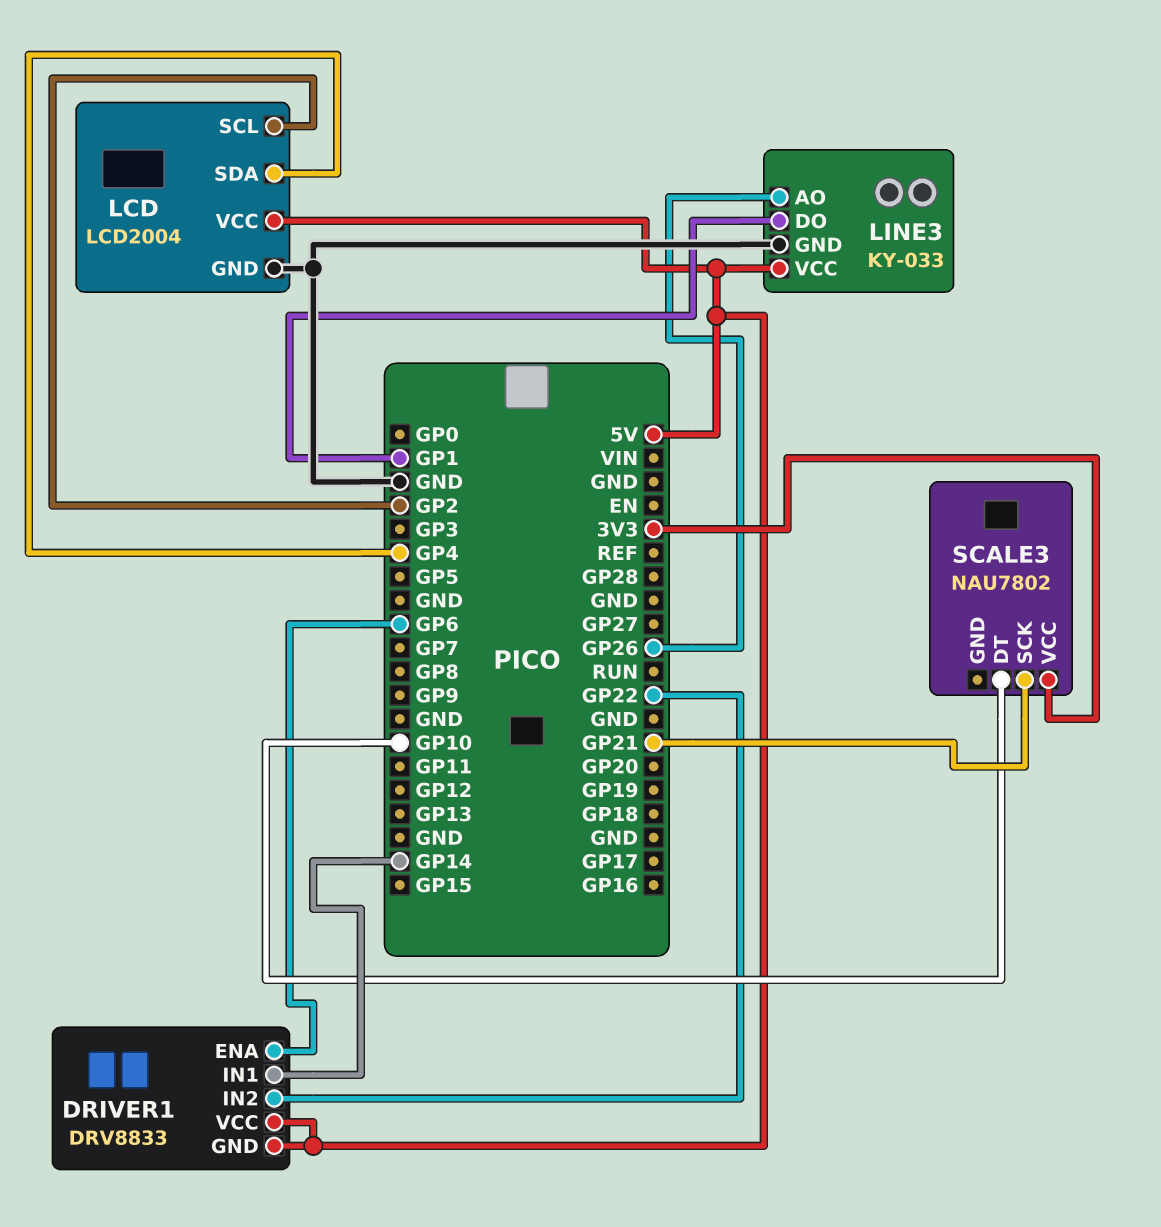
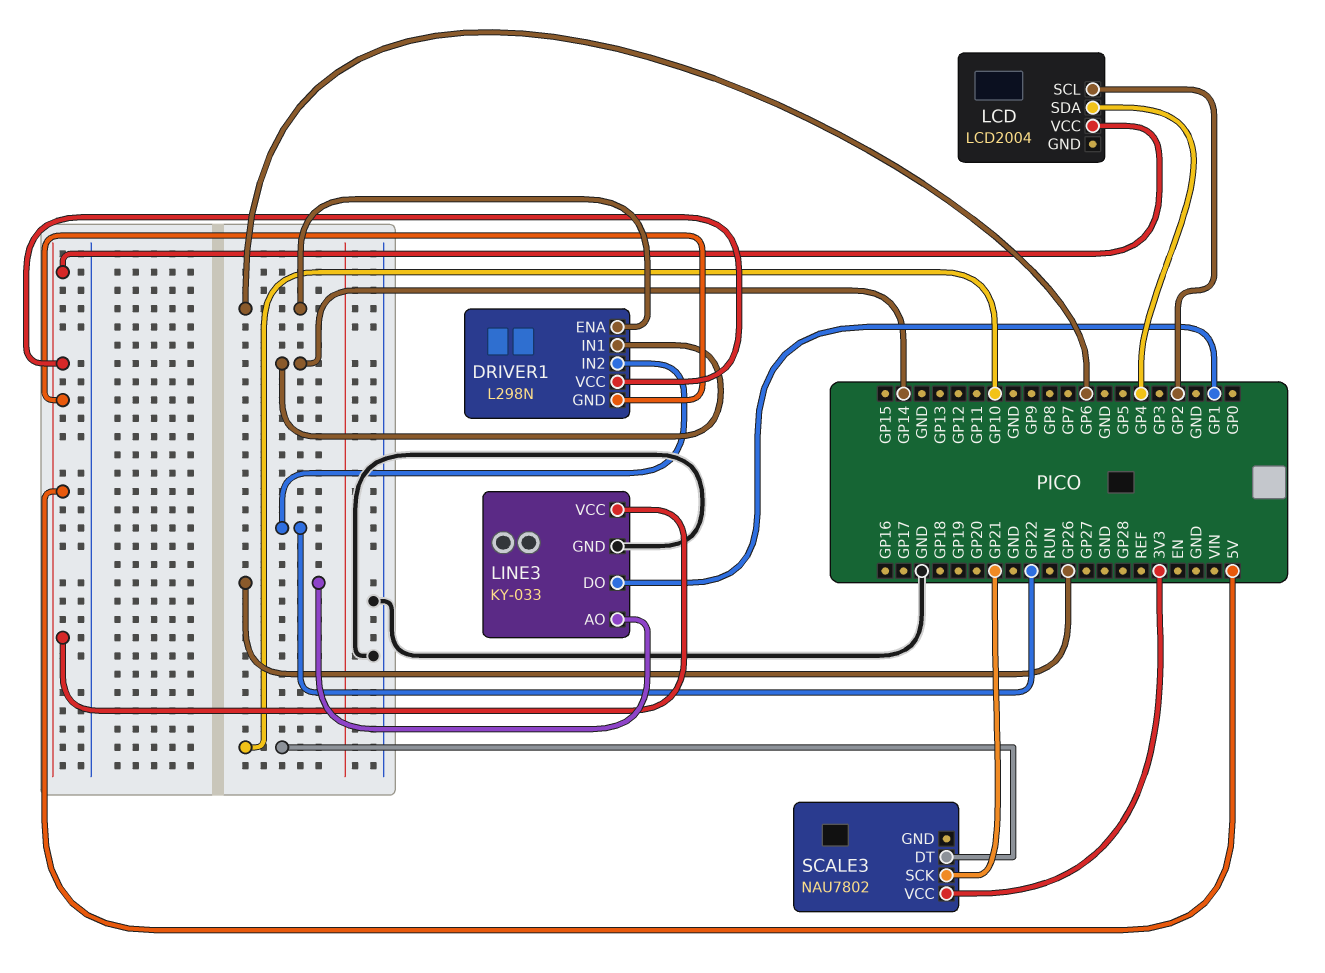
DRIVER1: DRV8833 -> L298N
LCD pin GND: GND -> none

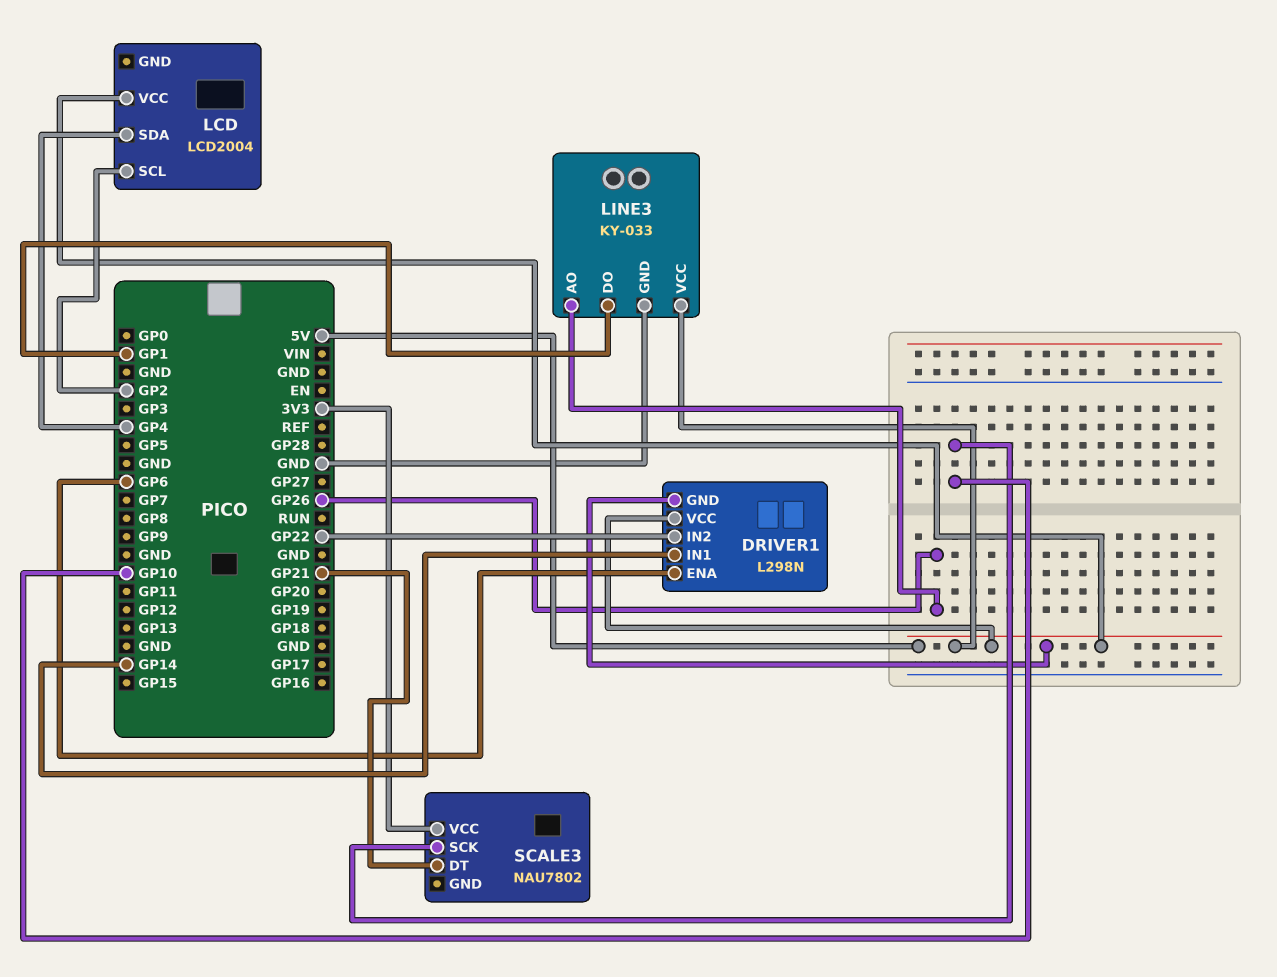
SCALE3 pin DT: GP10 -> GP21
SCALE3 pin SCK: GP21 -> GP10

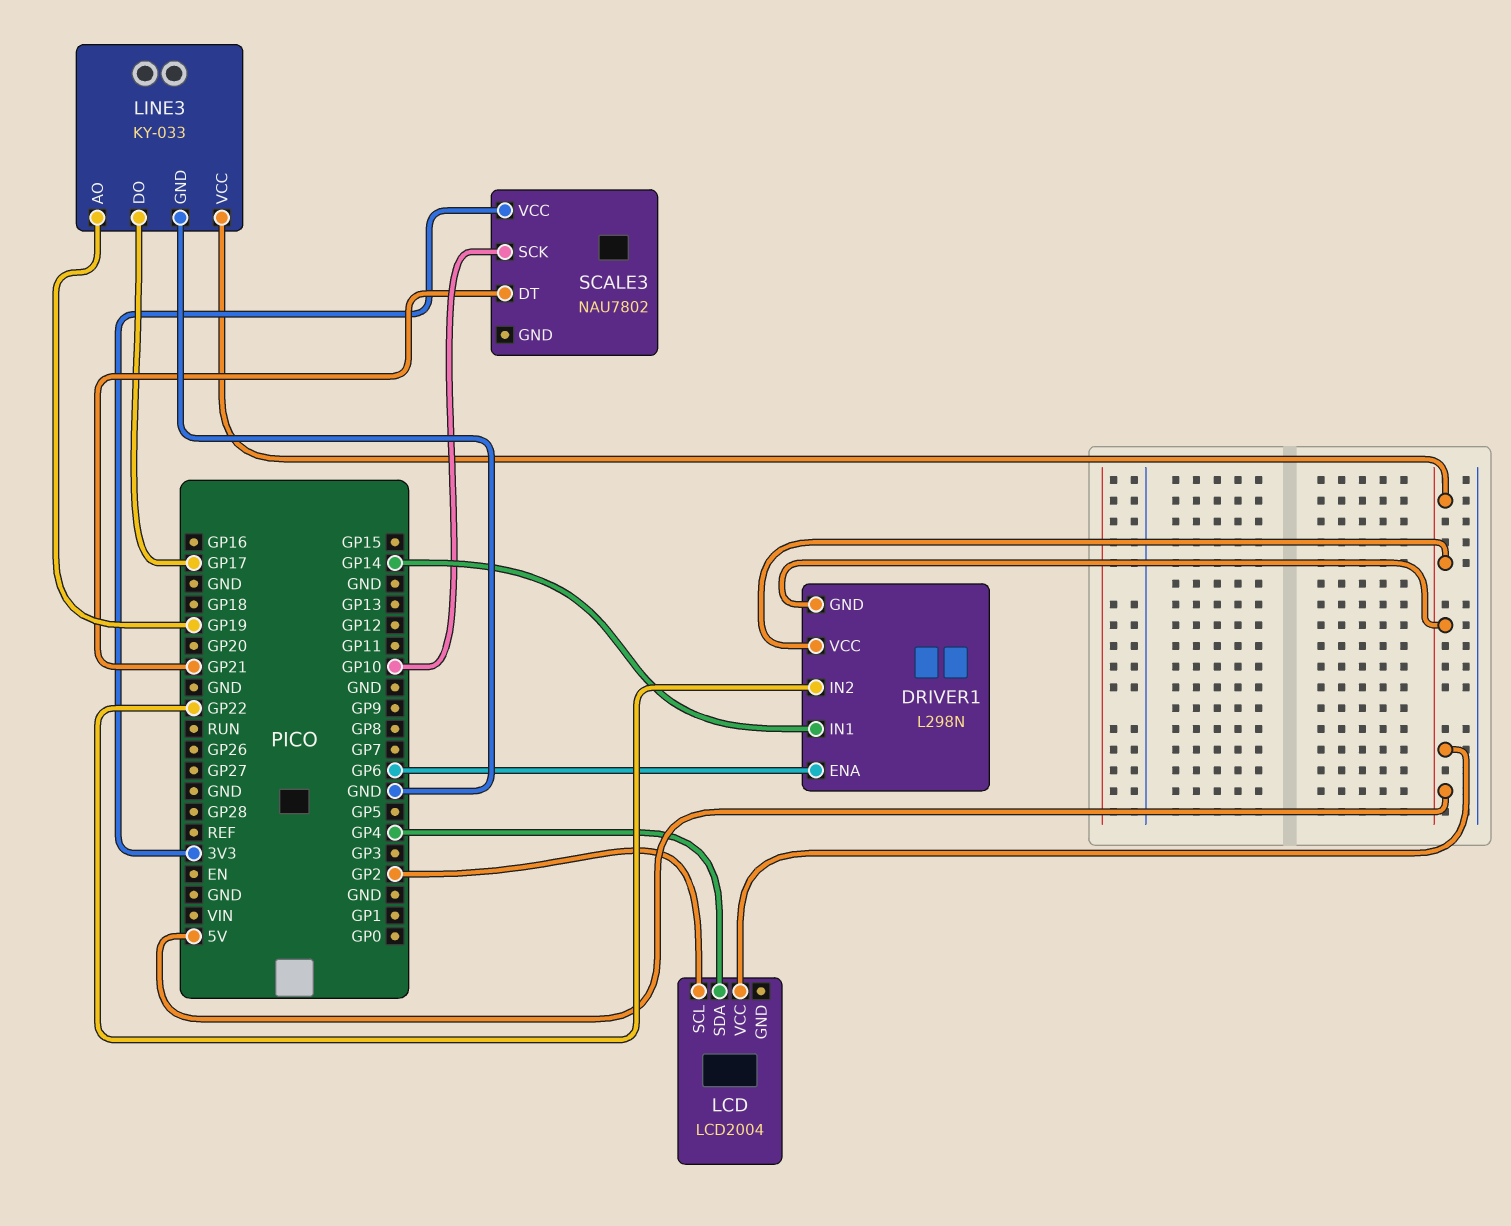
LINE3 pin AO: GP26 -> GP19
LINE3 pin DO: GP1 -> GP17

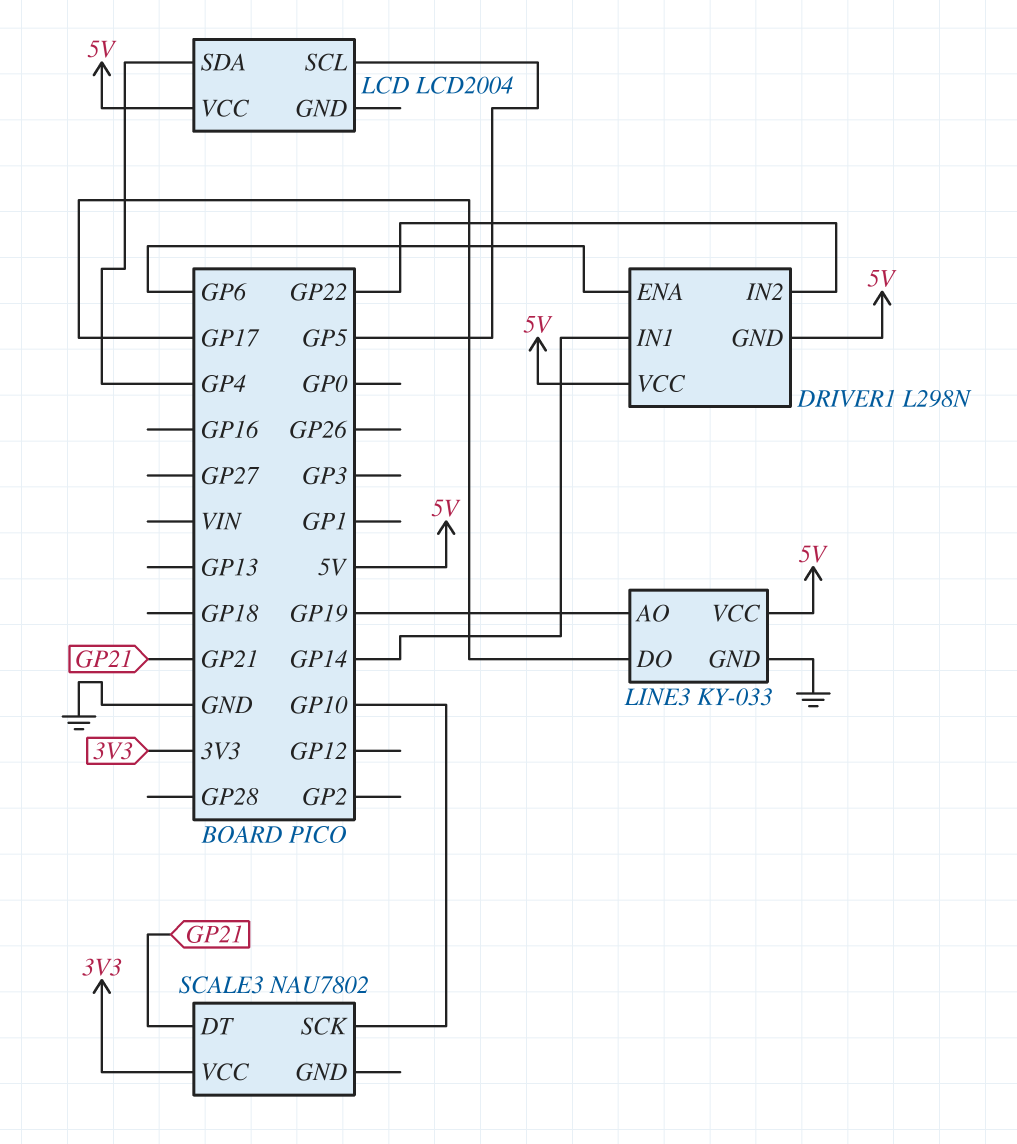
LCD pin SCL: GP2 -> GP5

